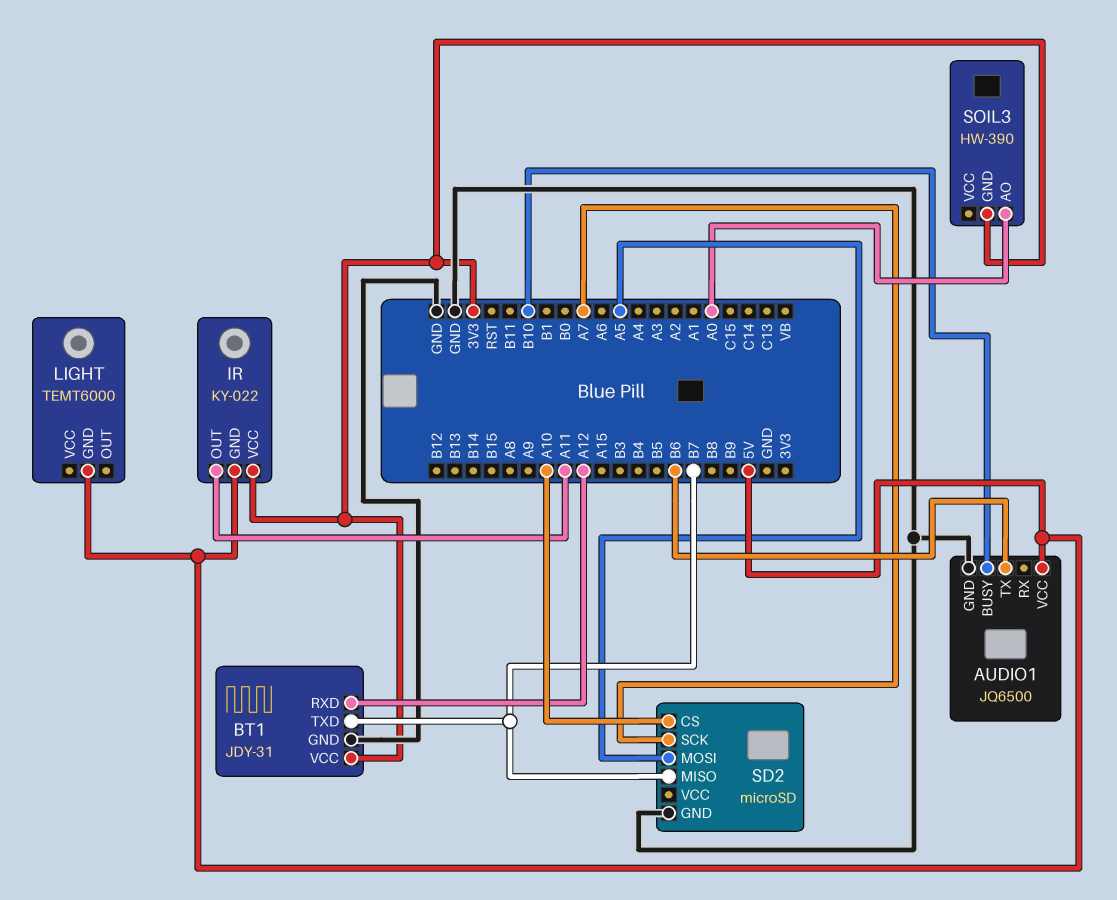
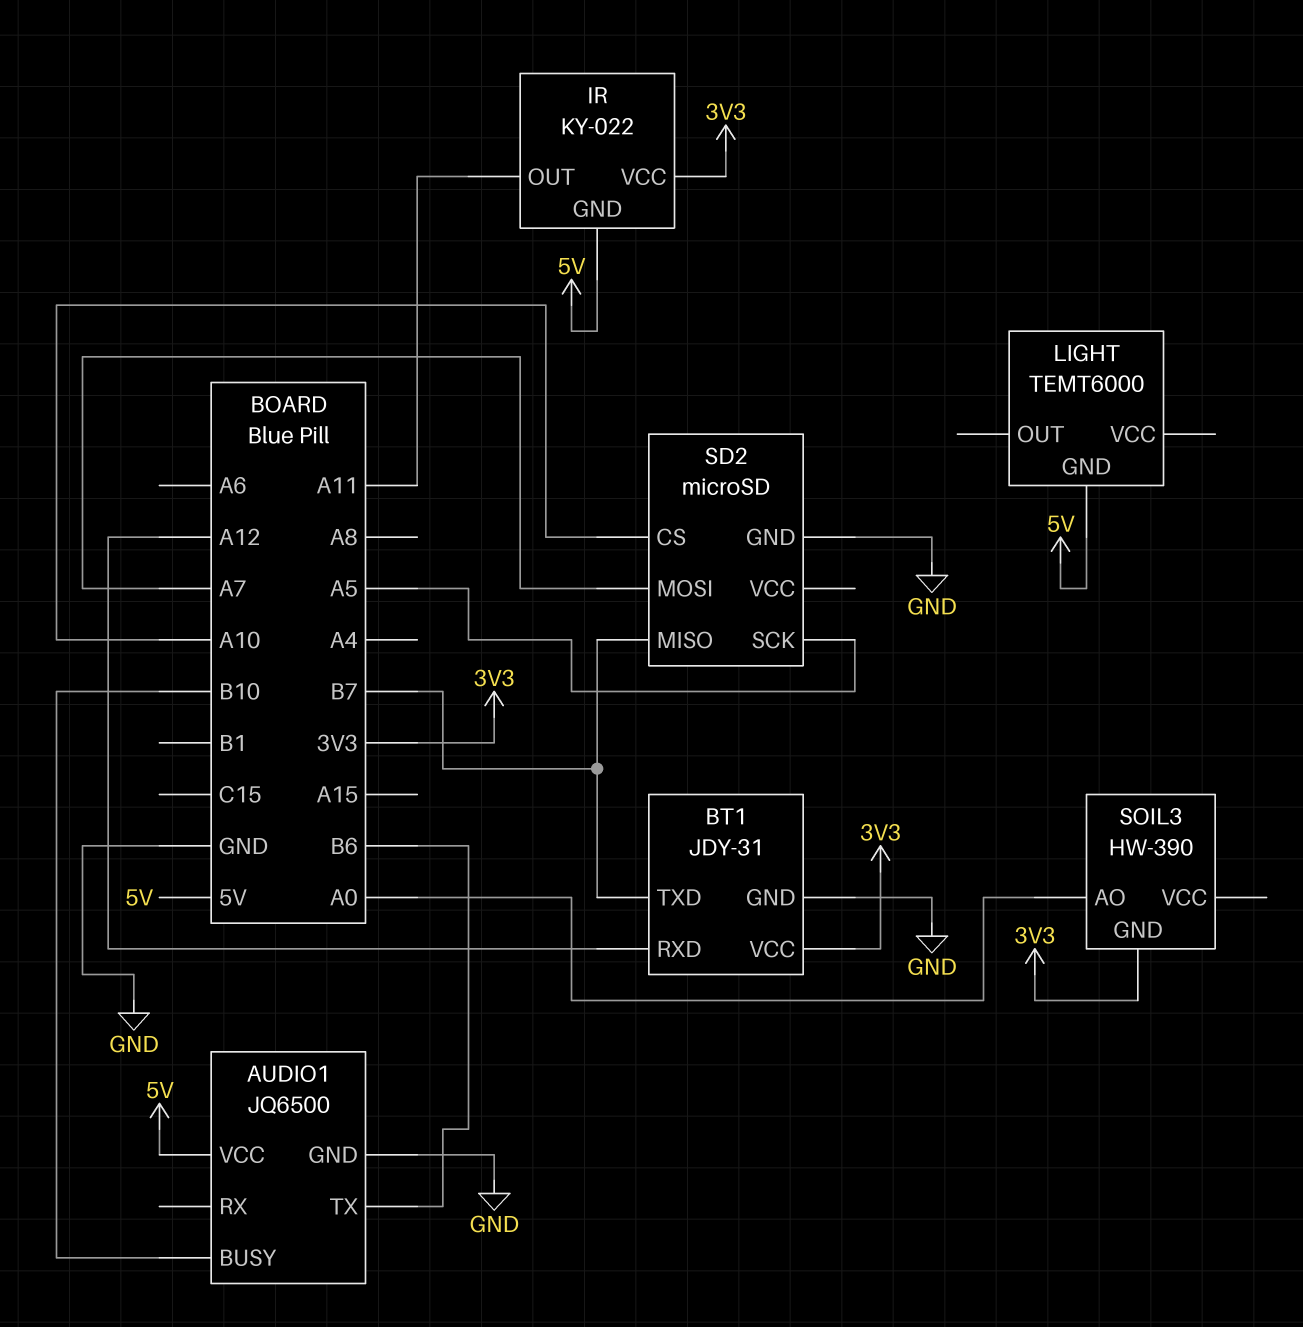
SD2 pin MOSI: A5 -> A7
SD2 pin SCK: A7 -> A5

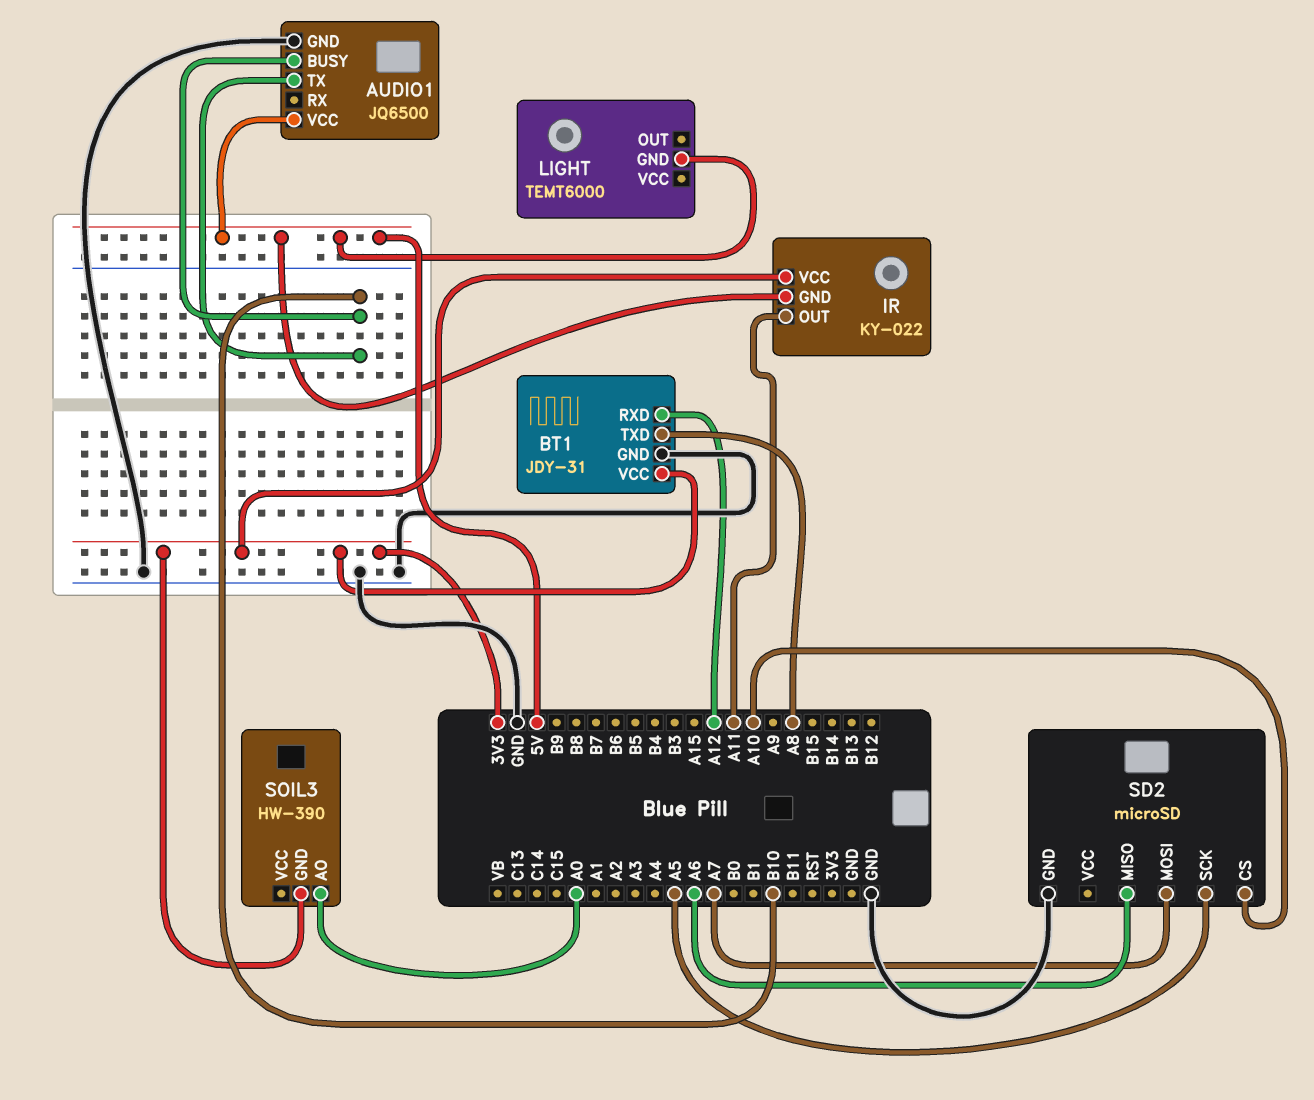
AUDIO1 pin TX: B6 -> B10
BT1 pin TXD: B7 -> A8
SD2 pin MISO: B7 -> A6

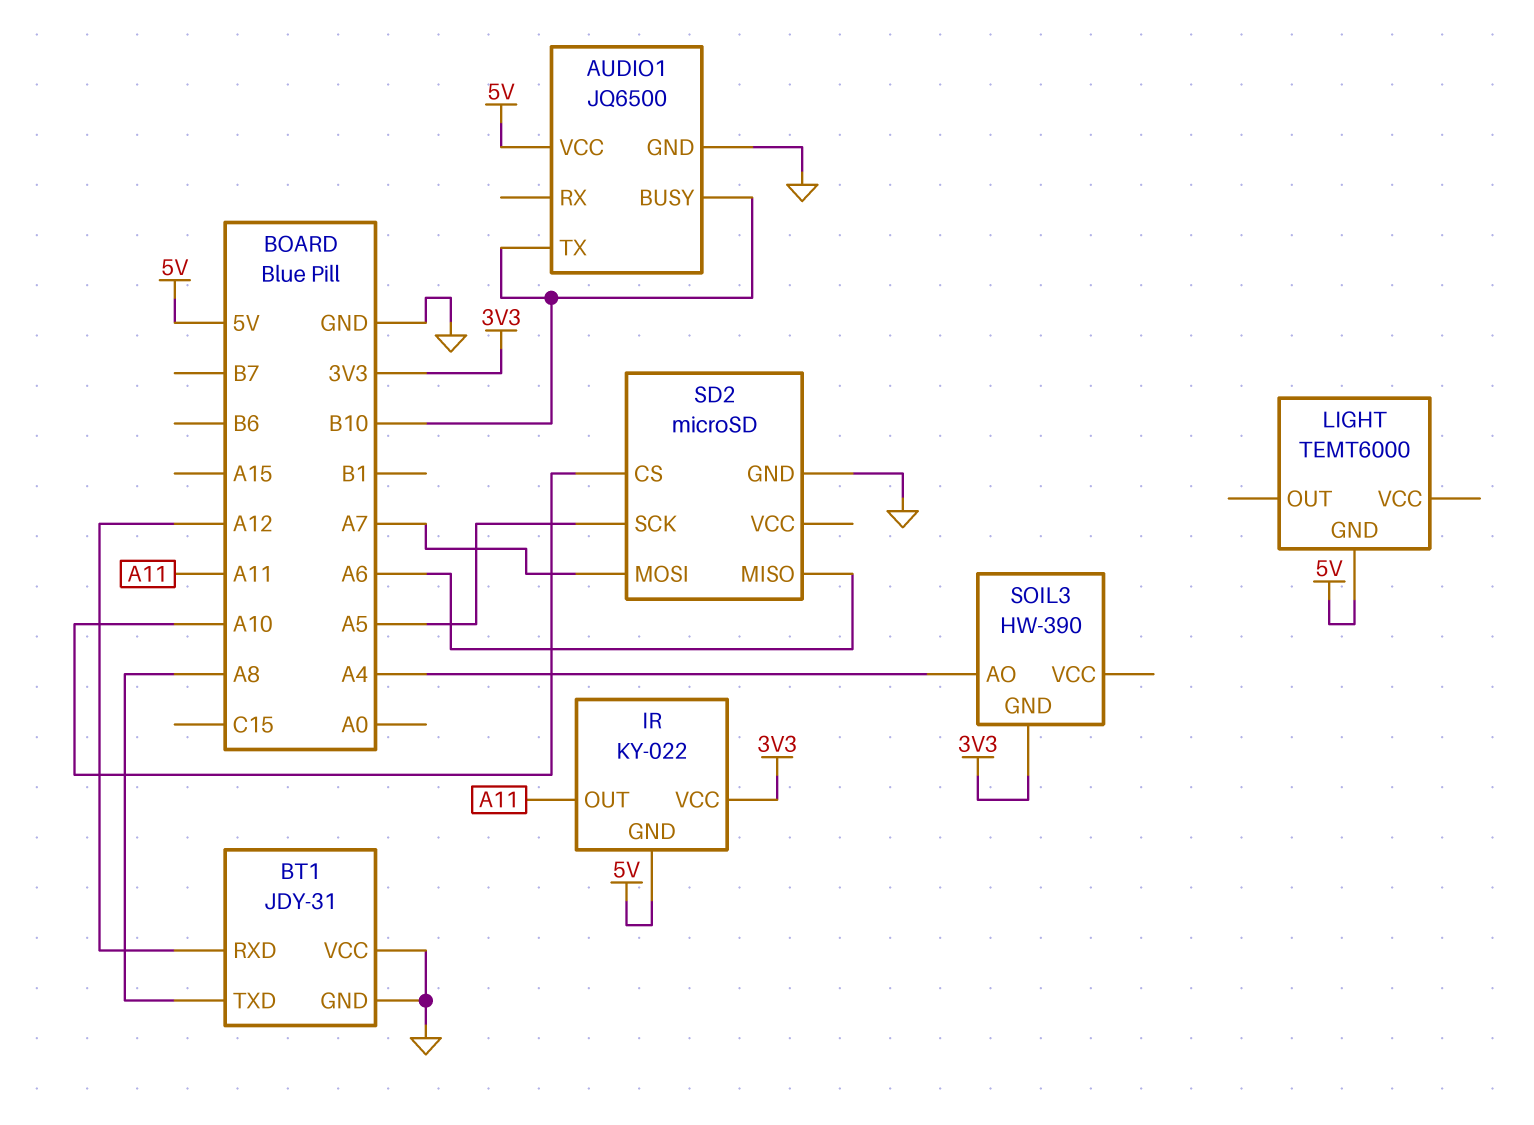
BT1 pin VCC: 3V3 -> GND
SOIL3 pin AO: A0 -> A4

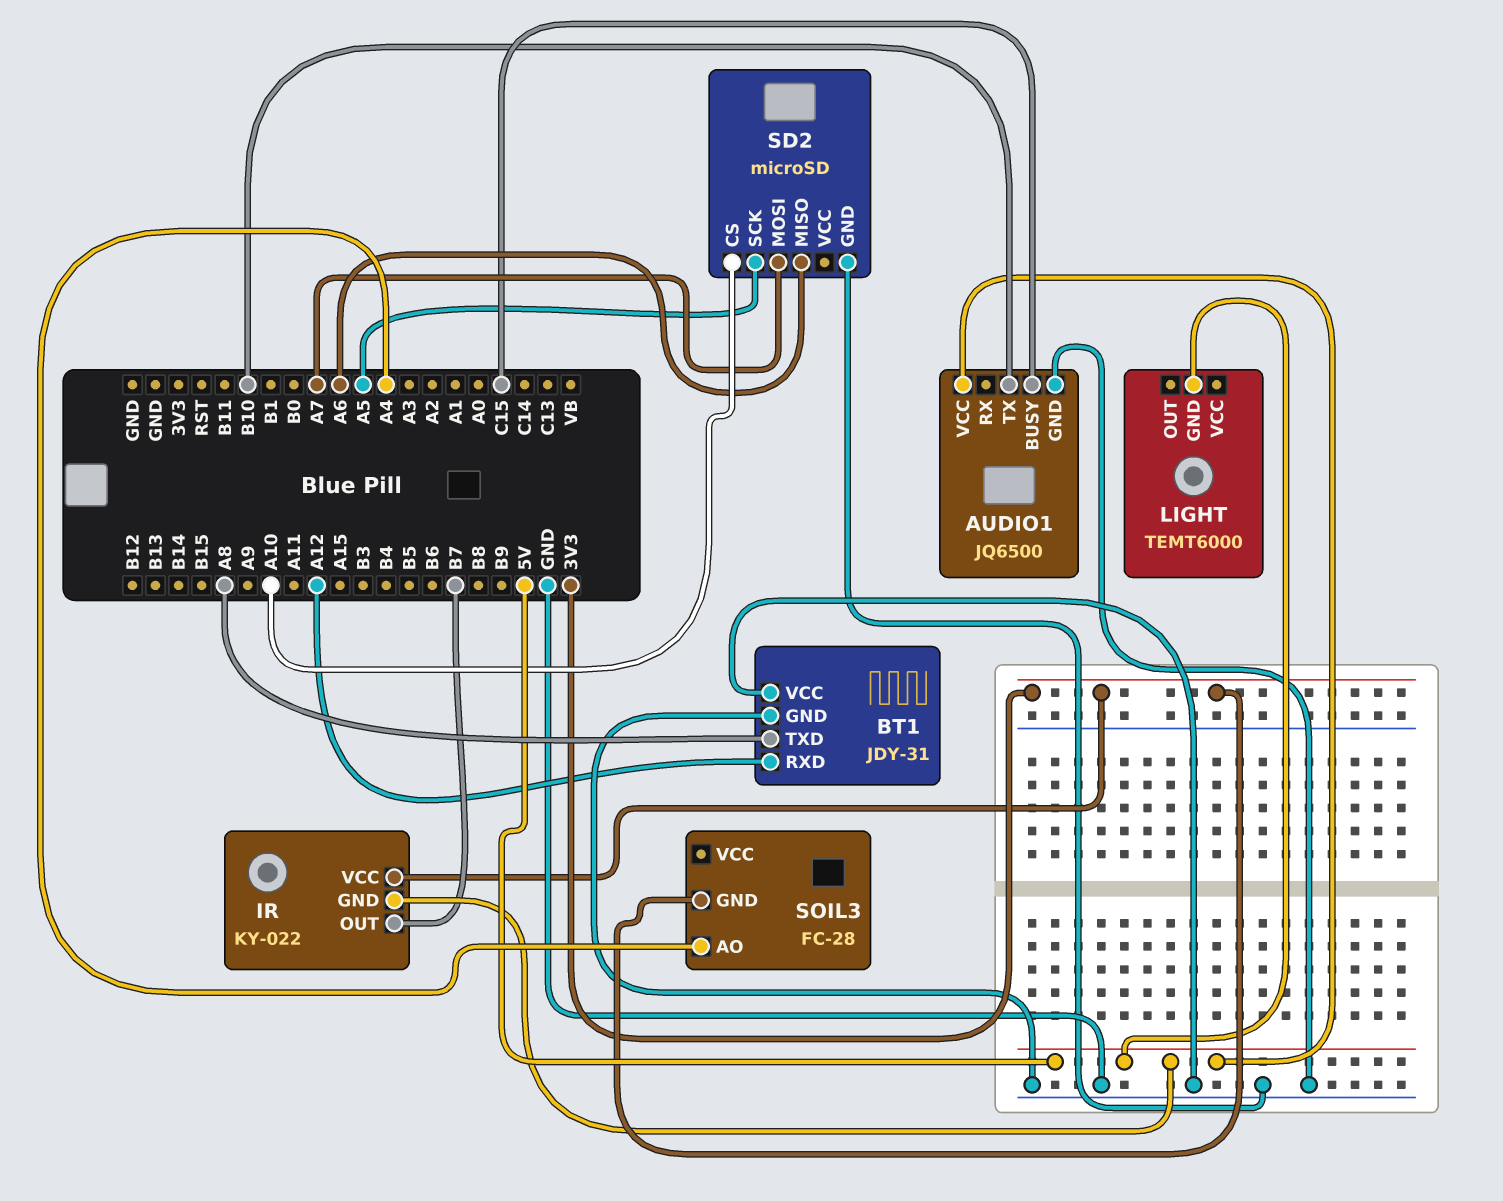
AUDIO1 pin BUSY: B10 -> C15
IR pin OUT: A11 -> B7
SOIL3: HW-390 -> FC-28

